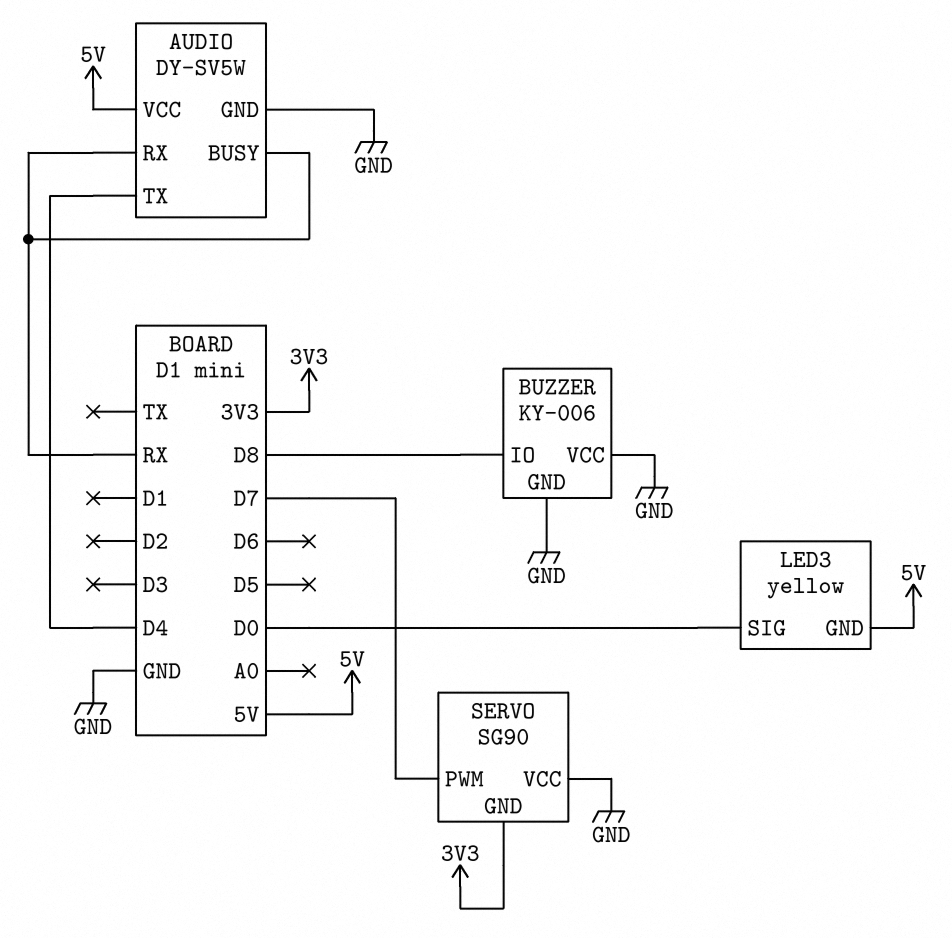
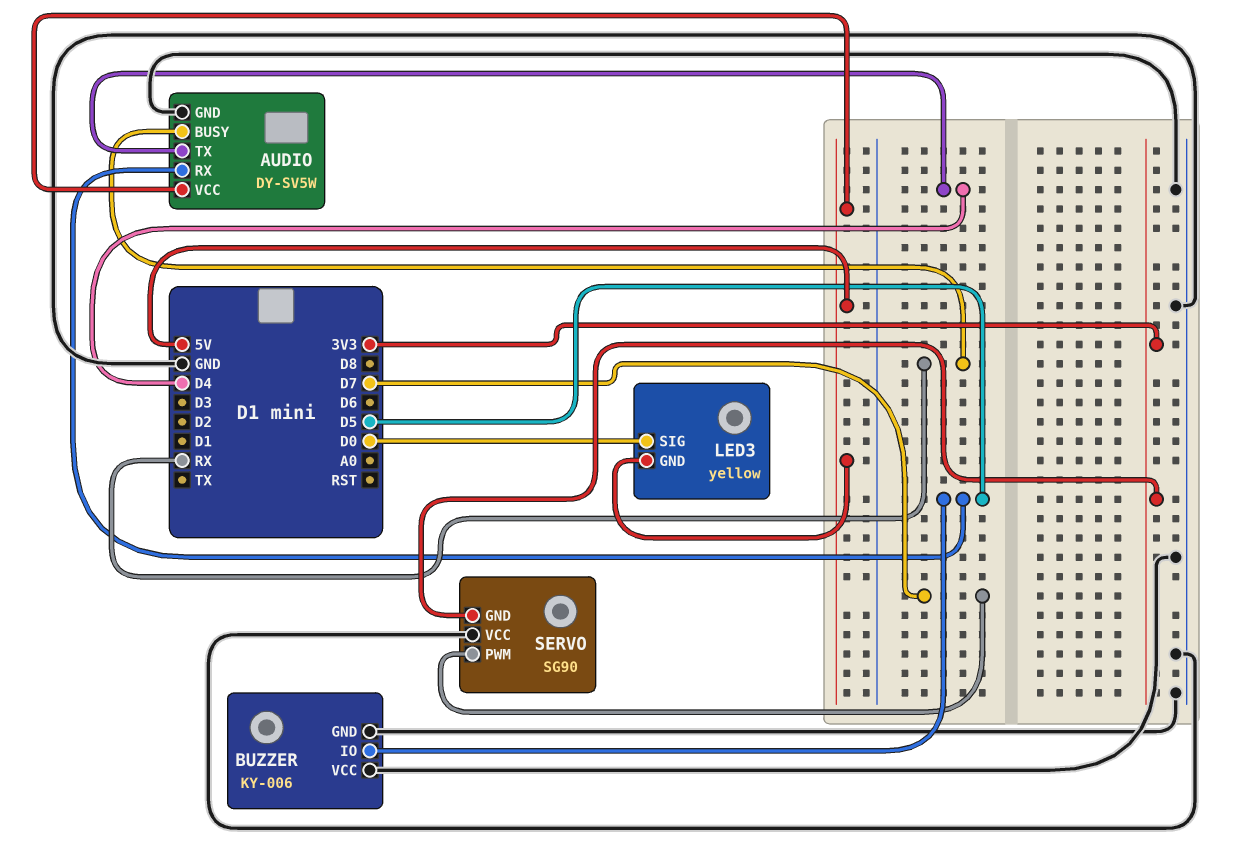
AUDIO pin RX: RX -> D5
BUZZER pin IO: D8 -> D5

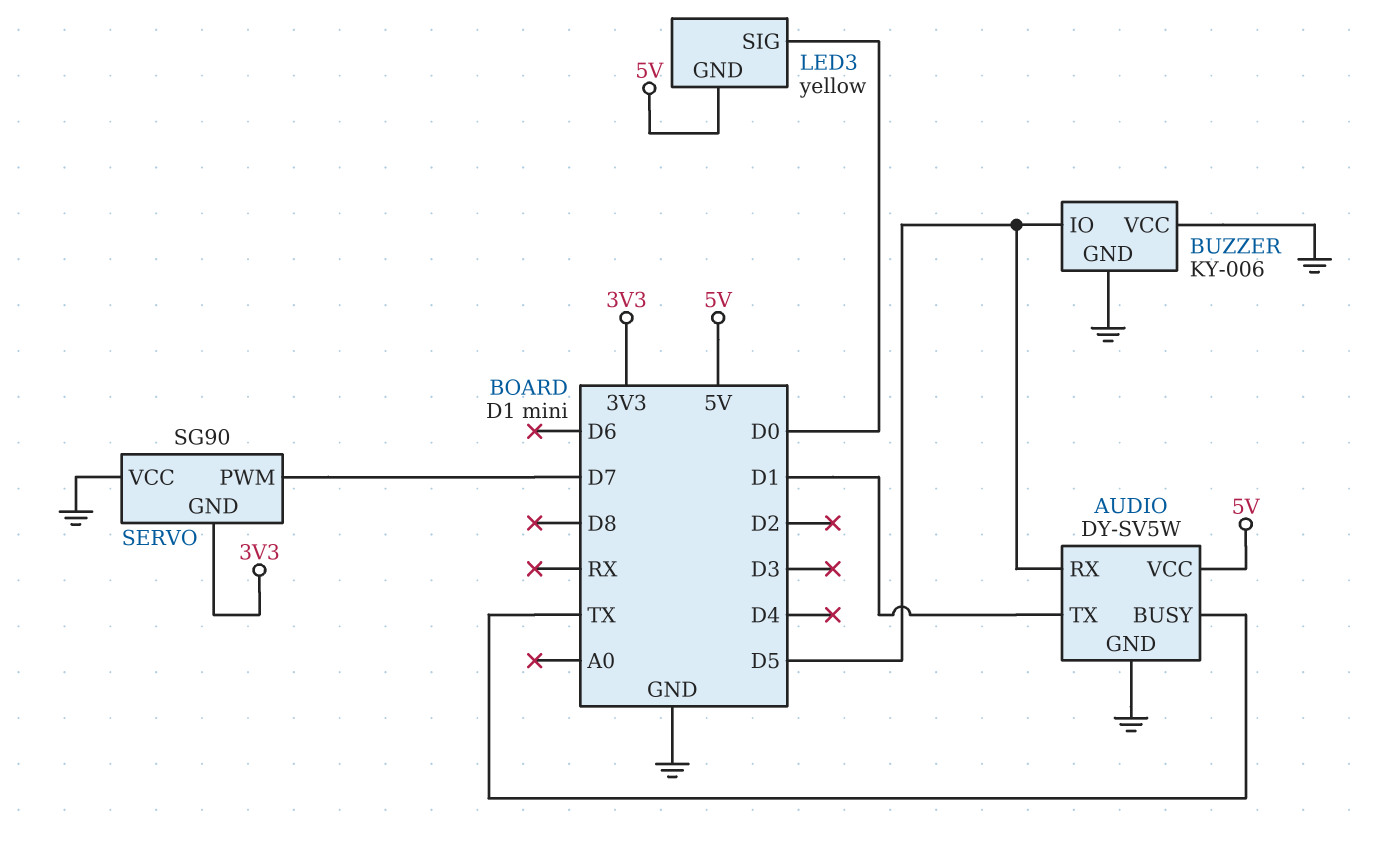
AUDIO pin BUSY: RX -> TX
AUDIO pin TX: D4 -> D1

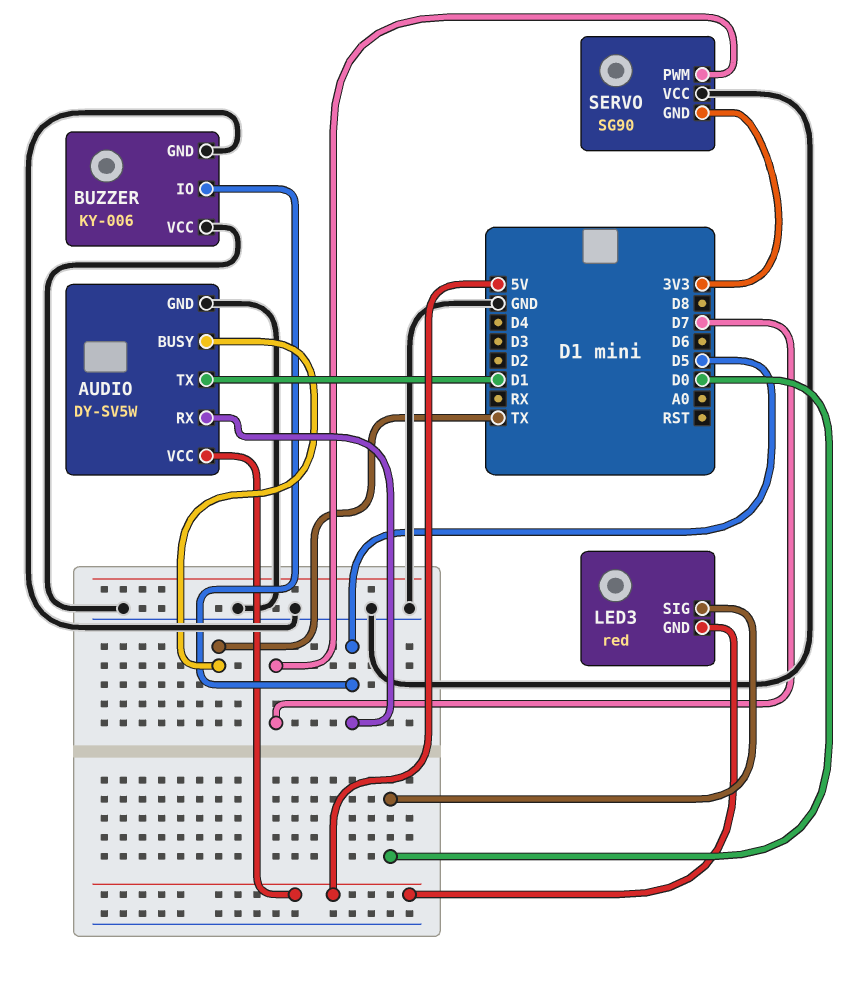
LED3: yellow -> red

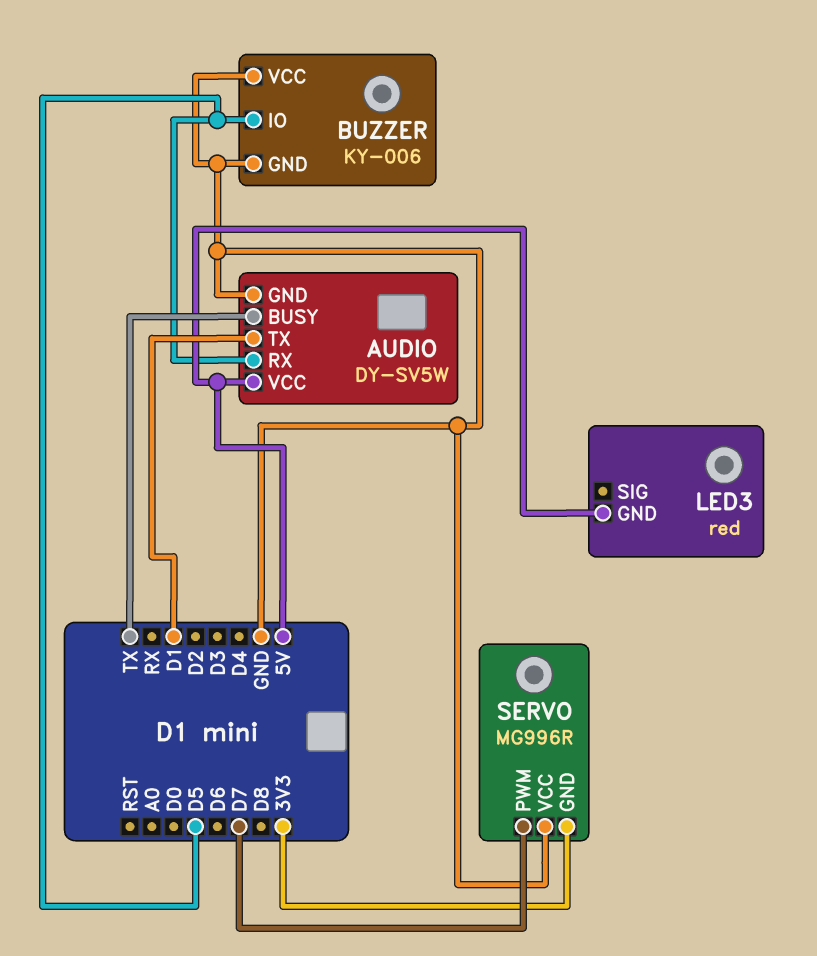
LED3 pin SIG: D0 -> none
SERVO: SG90 -> MG996R

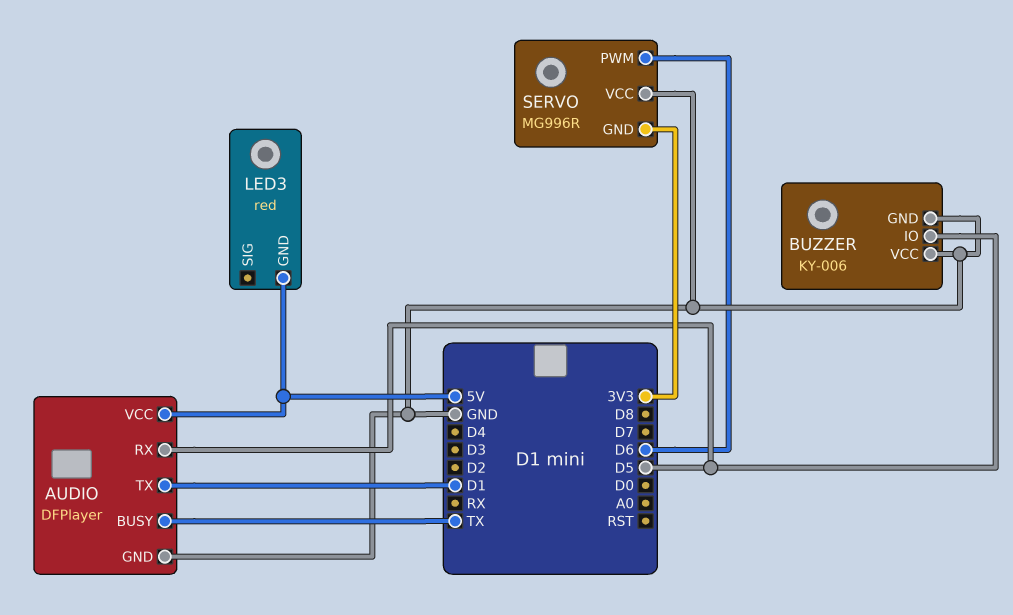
AUDIO: DY-SV5W -> DFPlayer
SERVO pin PWM: D7 -> D6

